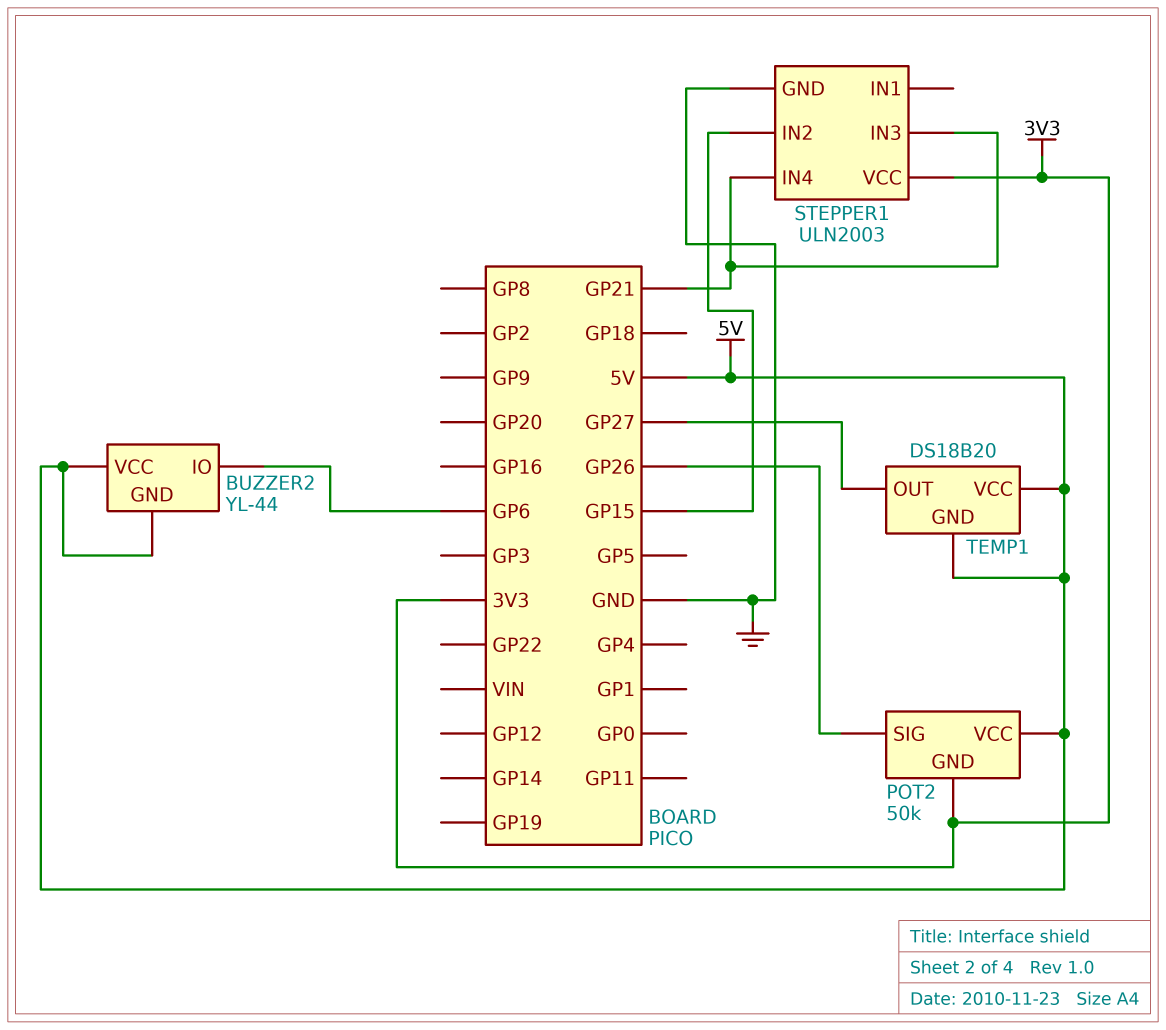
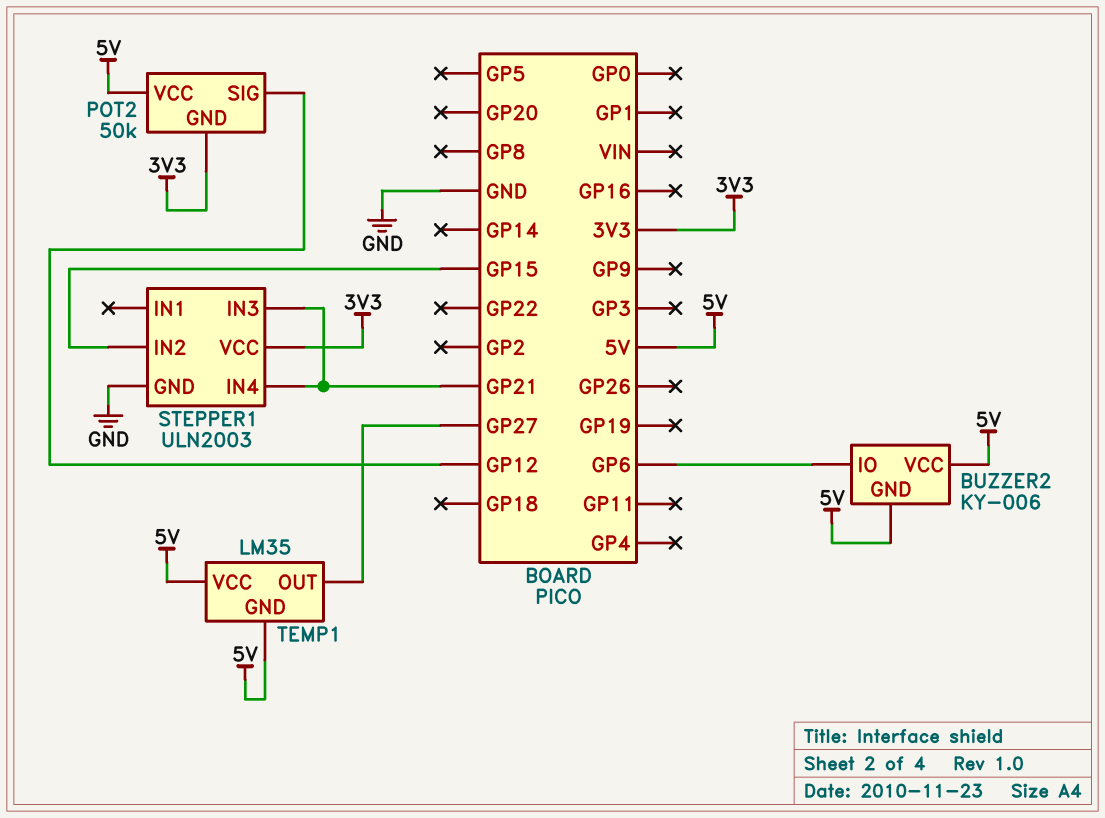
BUZZER2: YL-44 -> KY-006
POT2 pin SIG: GP26 -> GP12
TEMP1: DS18B20 -> LM35

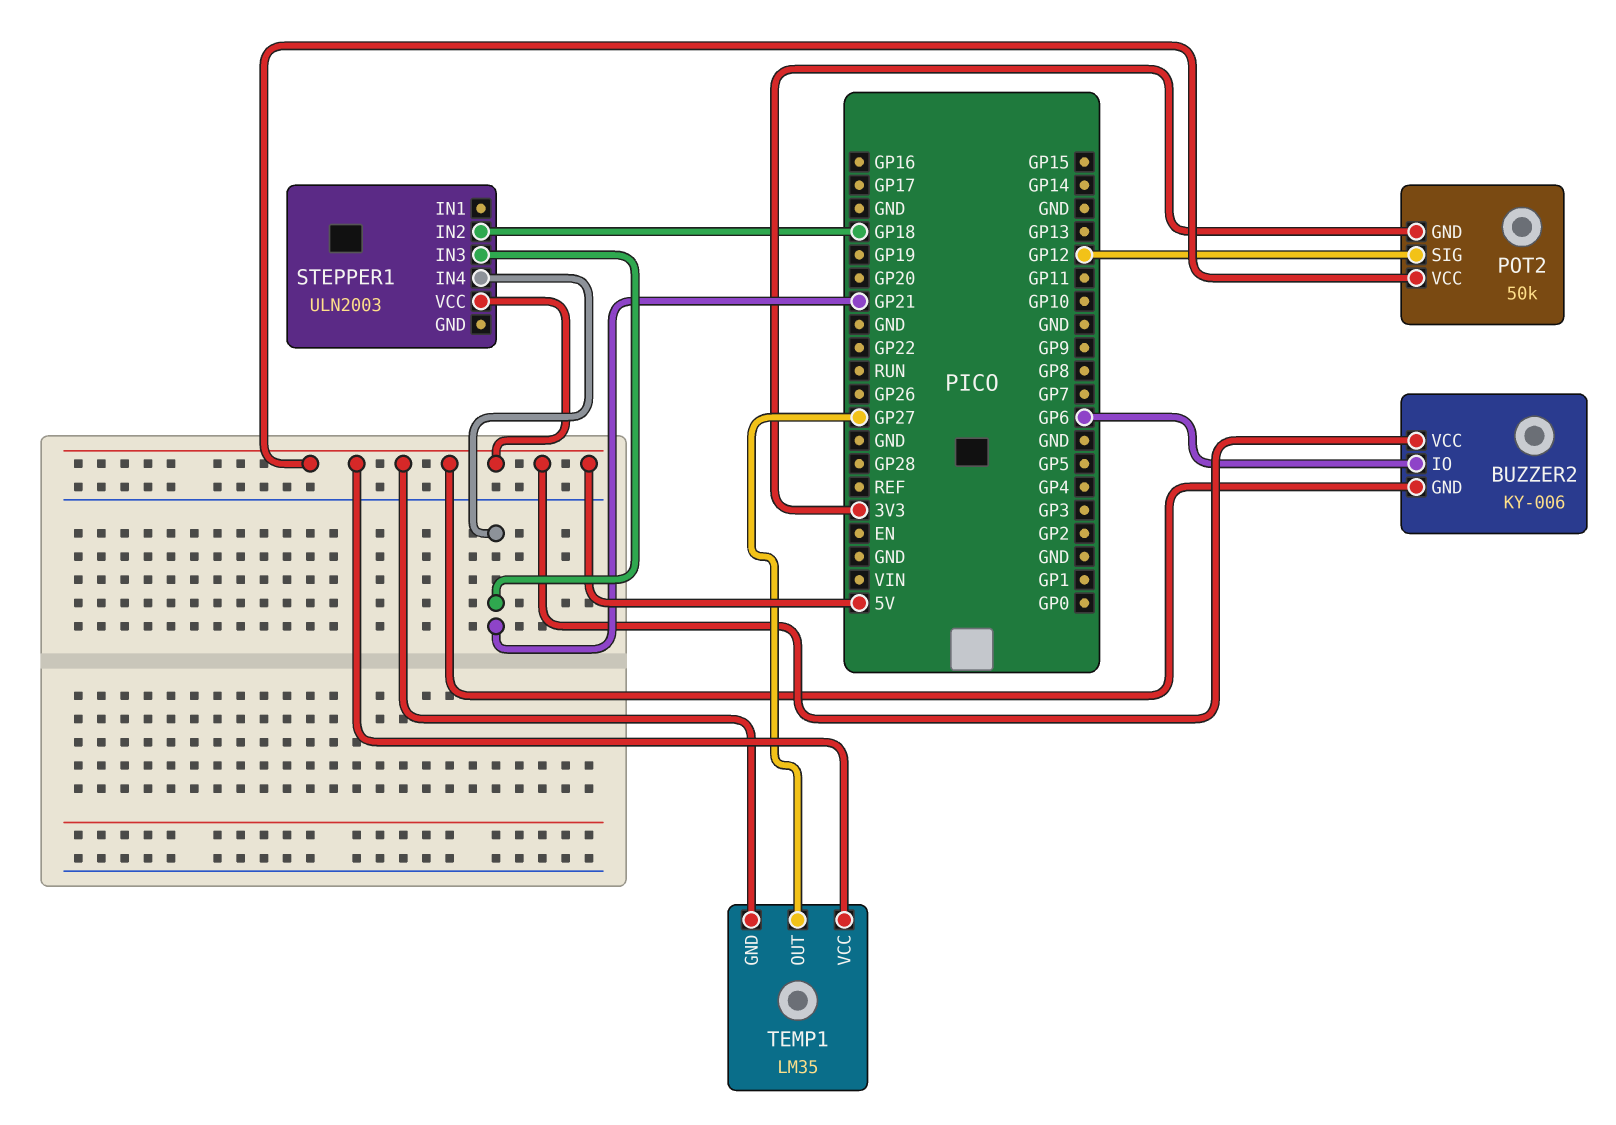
STEPPER1 pin GND: GND -> none
STEPPER1 pin IN2: GP15 -> GP18
STEPPER1 pin VCC: 3V3 -> 5V

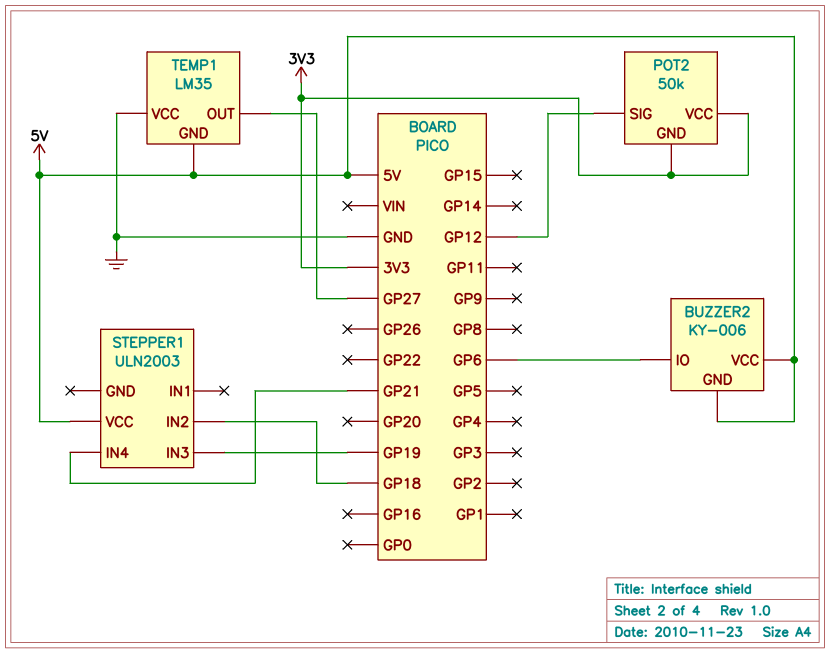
POT2 pin VCC: 5V -> 3V3
STEPPER1 pin IN3: GP21 -> GP19
TEMP1 pin VCC: 5V -> GND

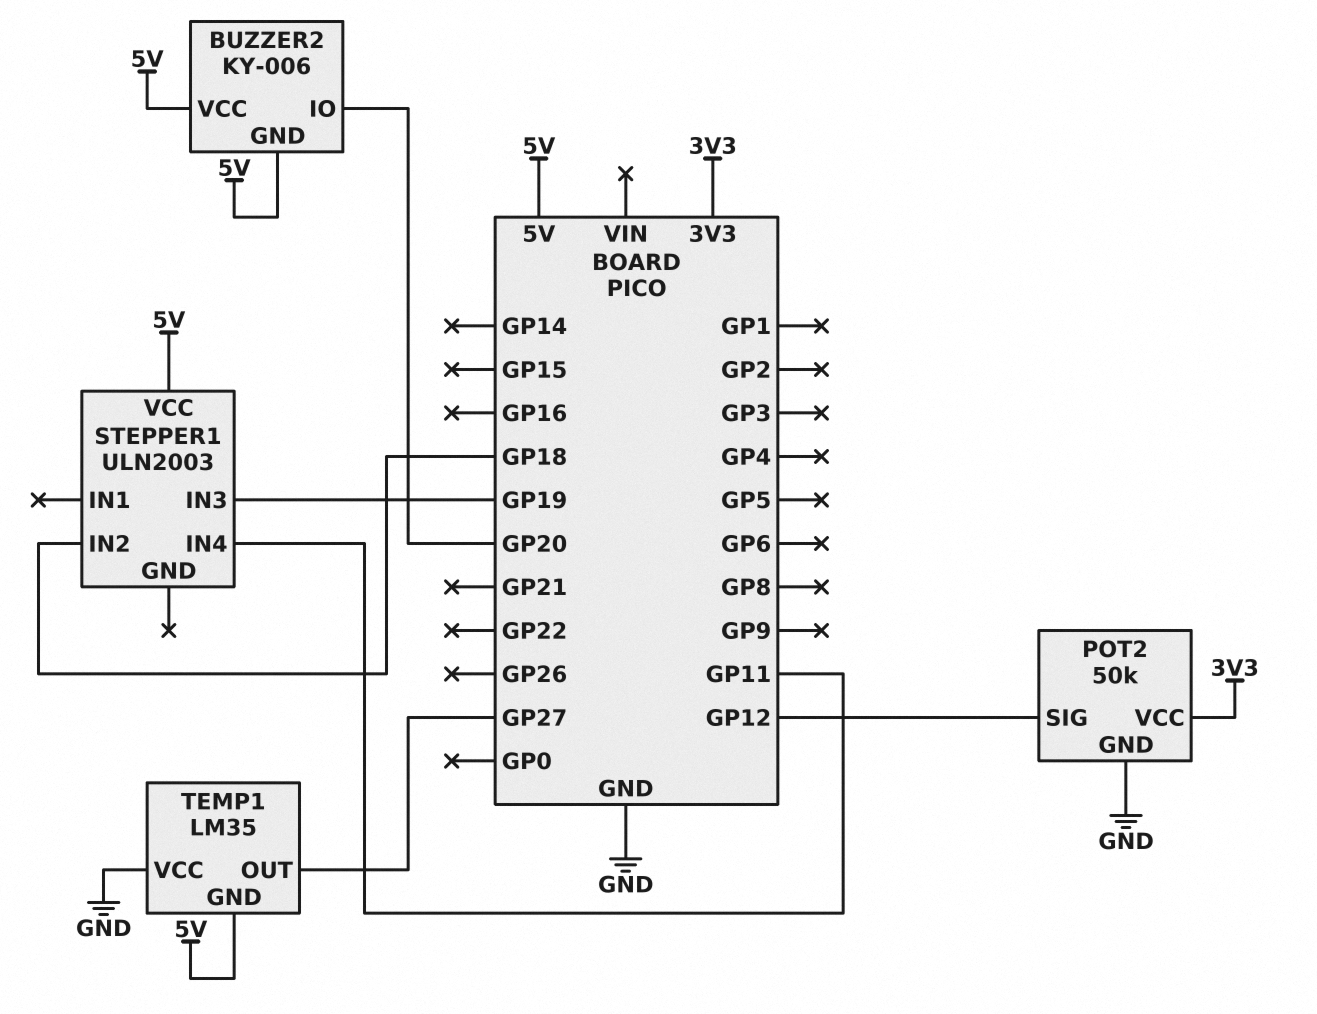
BUZZER2 pin IO: GP6 -> GP20
POT2 pin GND: 3V3 -> GND
STEPPER1 pin IN4: GP21 -> GP11

